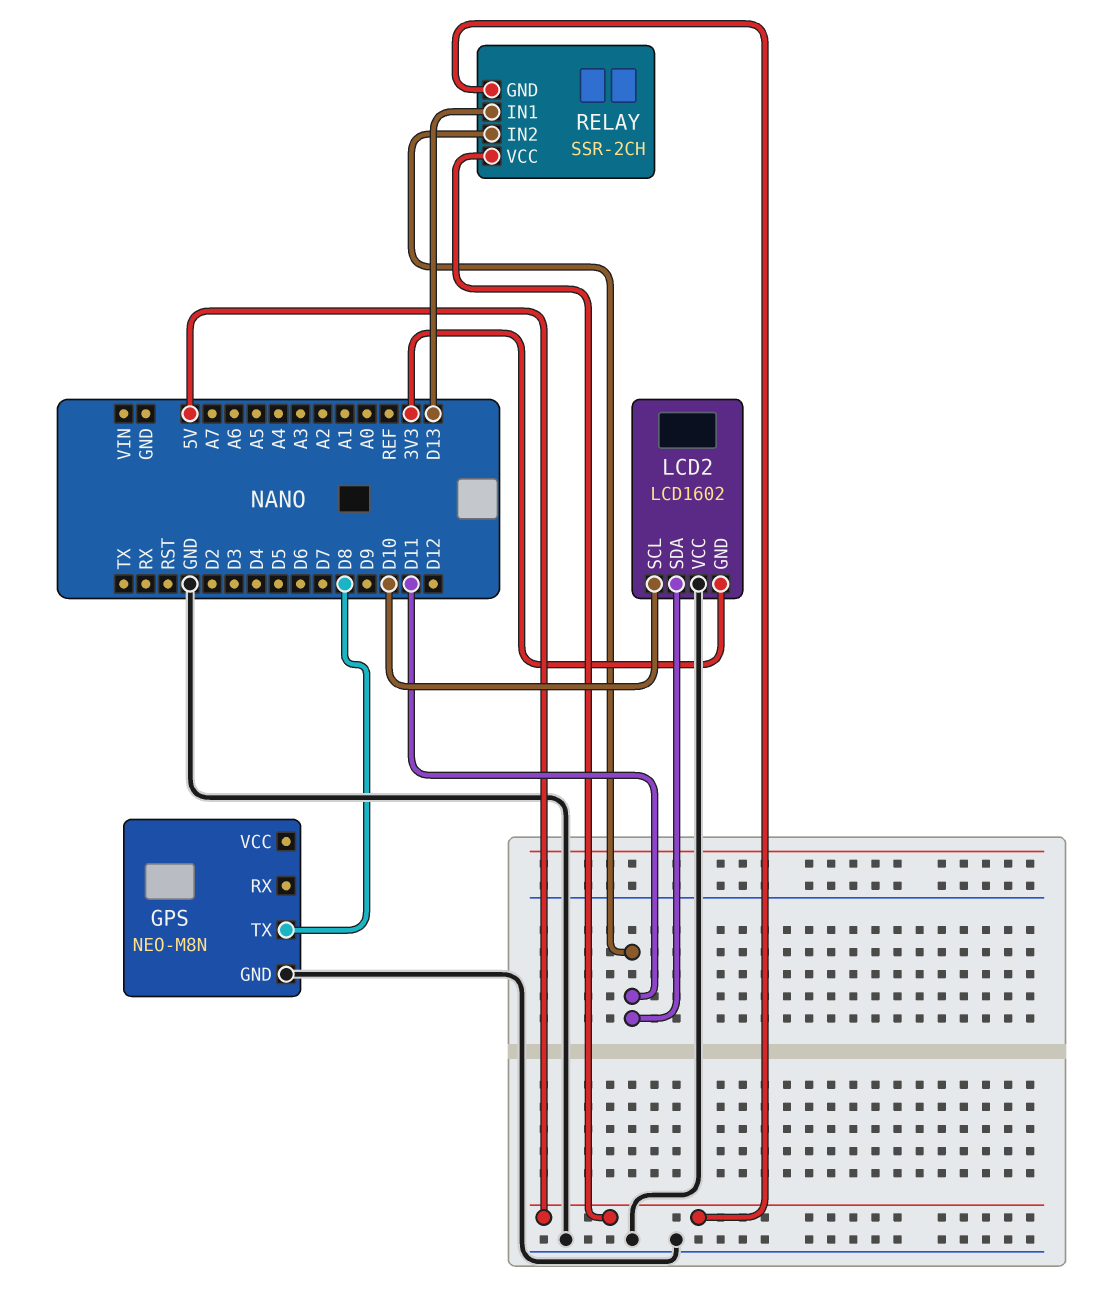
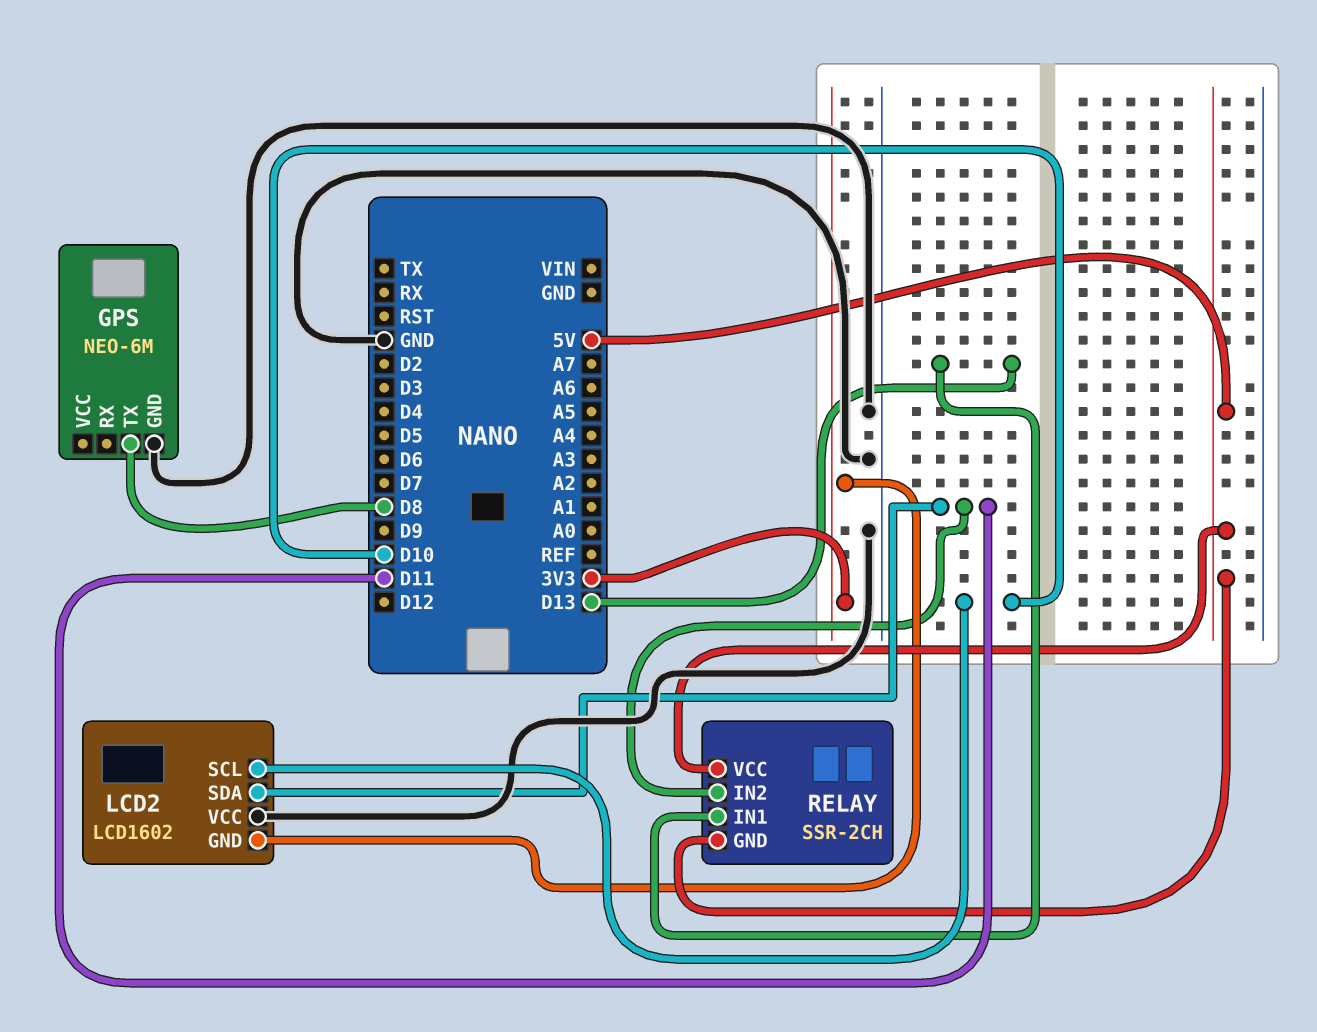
GPS: NEO-M8N -> NEO-6M

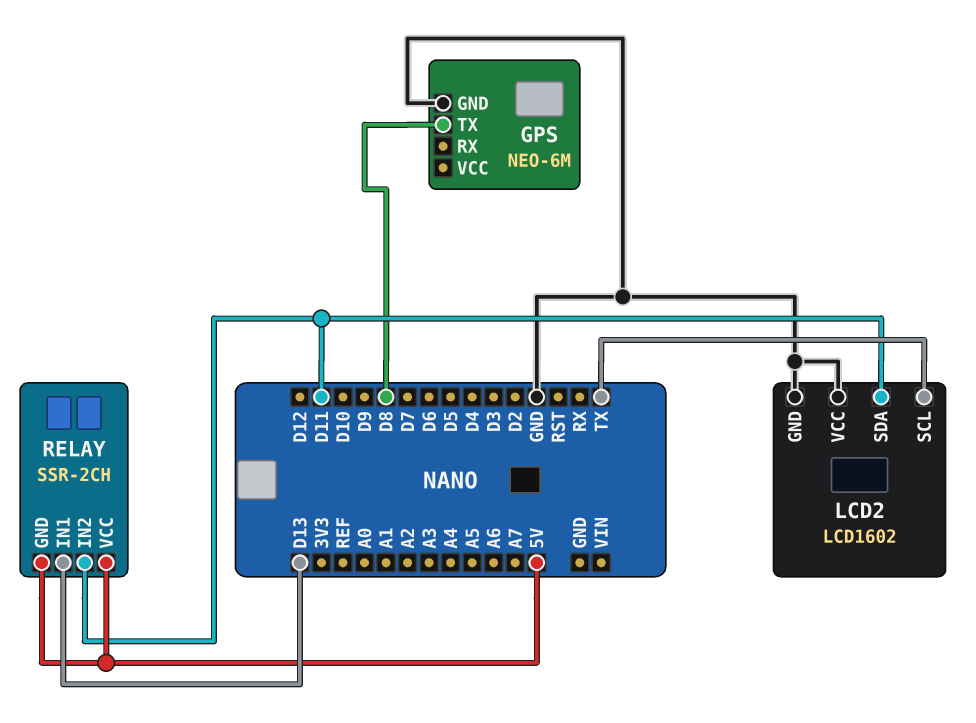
LCD2 pin GND: 3V3 -> GND
LCD2 pin SCL: D10 -> TX

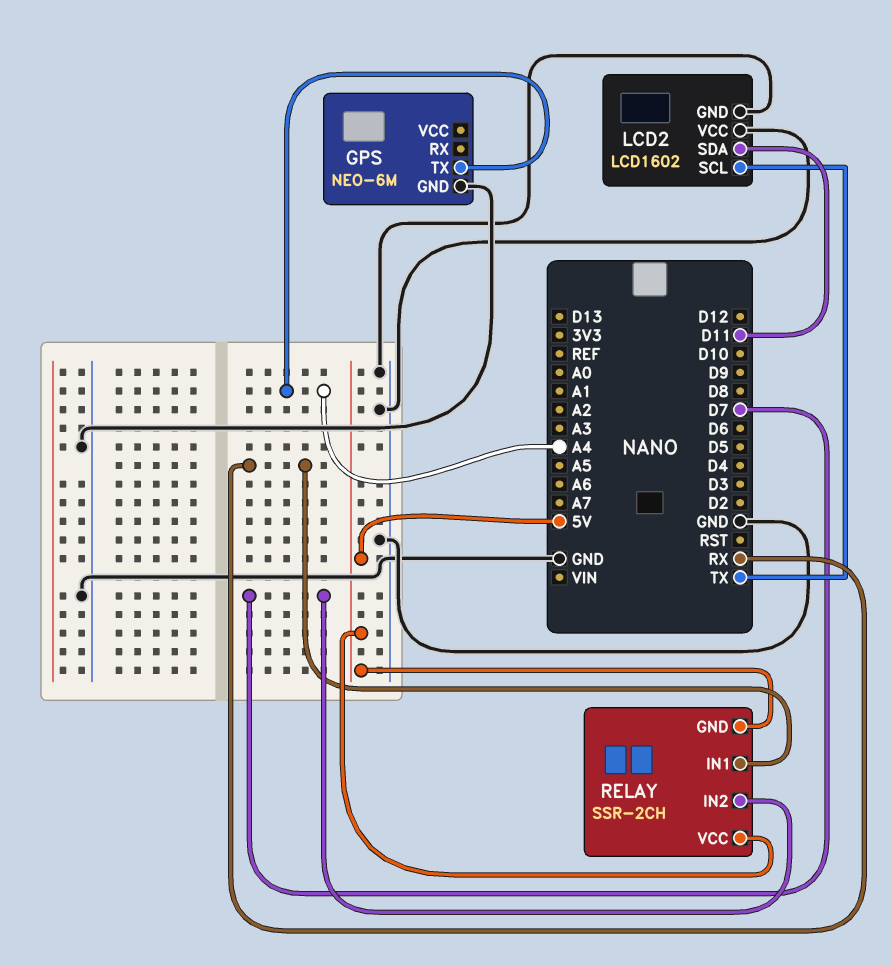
GPS pin TX: D8 -> A4
RELAY pin IN1: D13 -> RX
RELAY pin IN2: D11 -> D7

